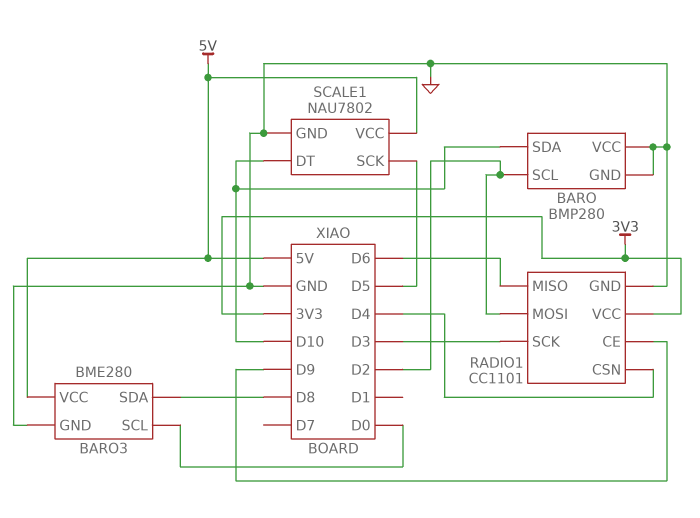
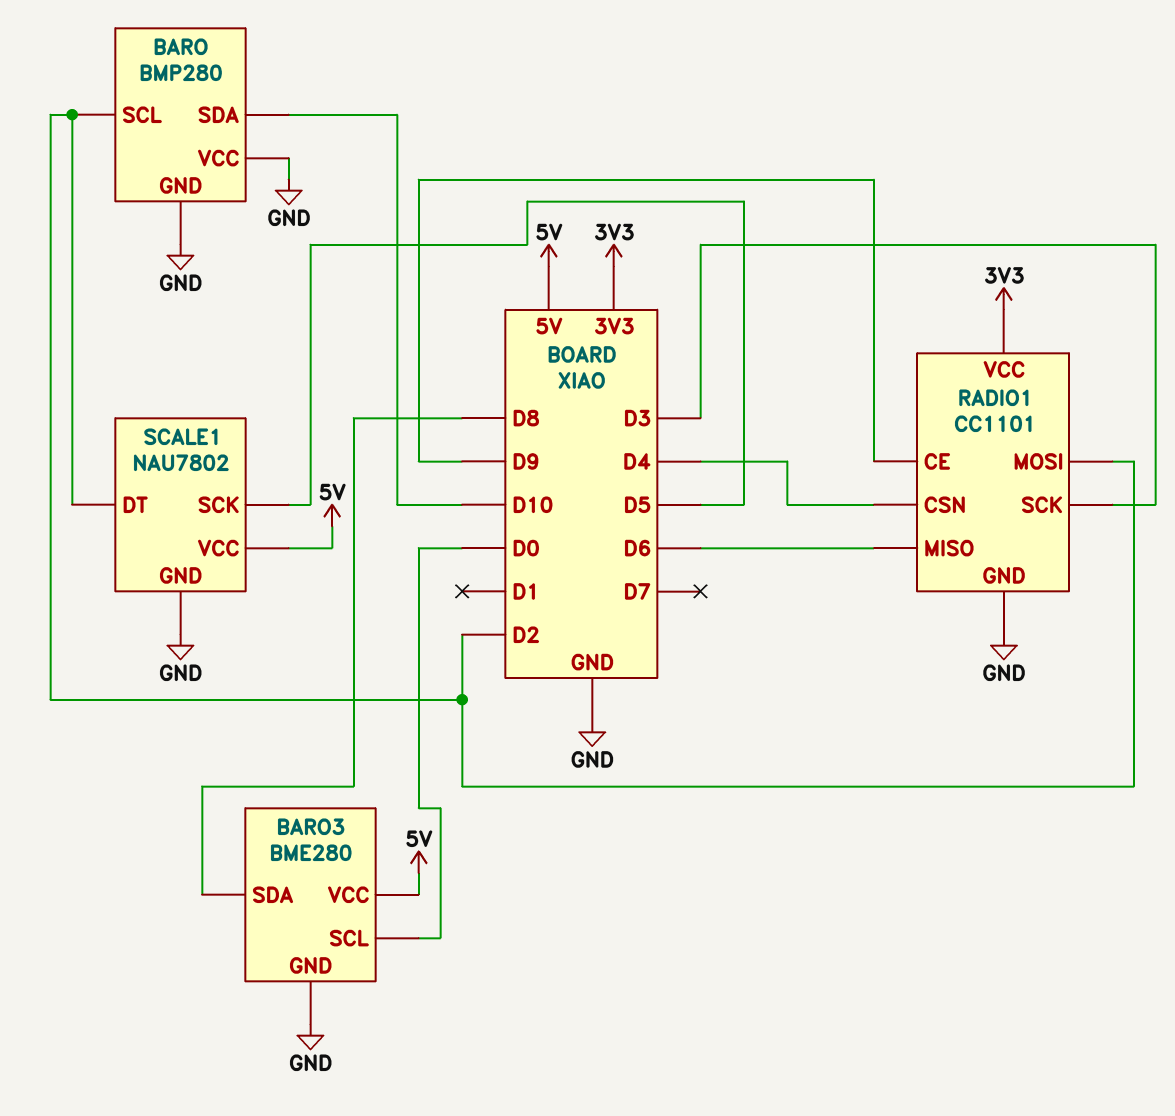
SCALE1 pin DT: D10 -> D2

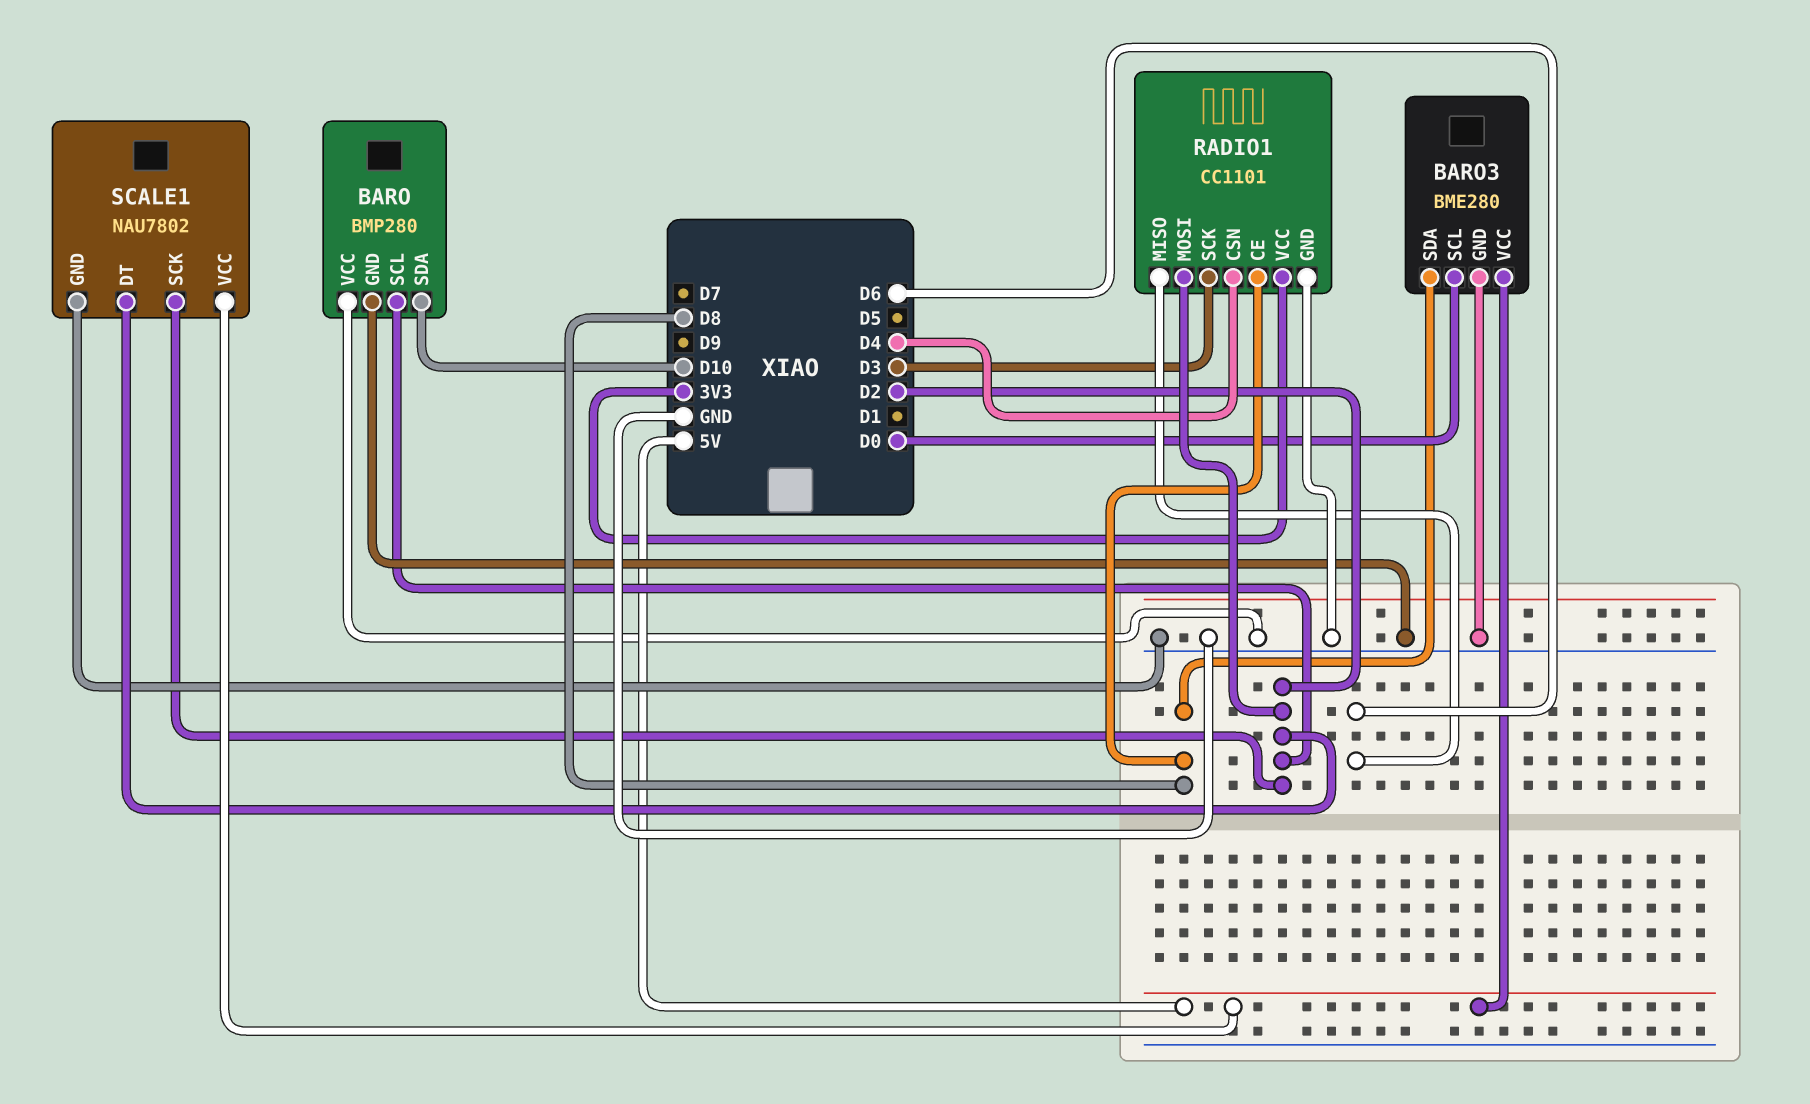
RADIO1 pin CE: D9 -> D8
SCALE1 pin SCK: D5 -> D2

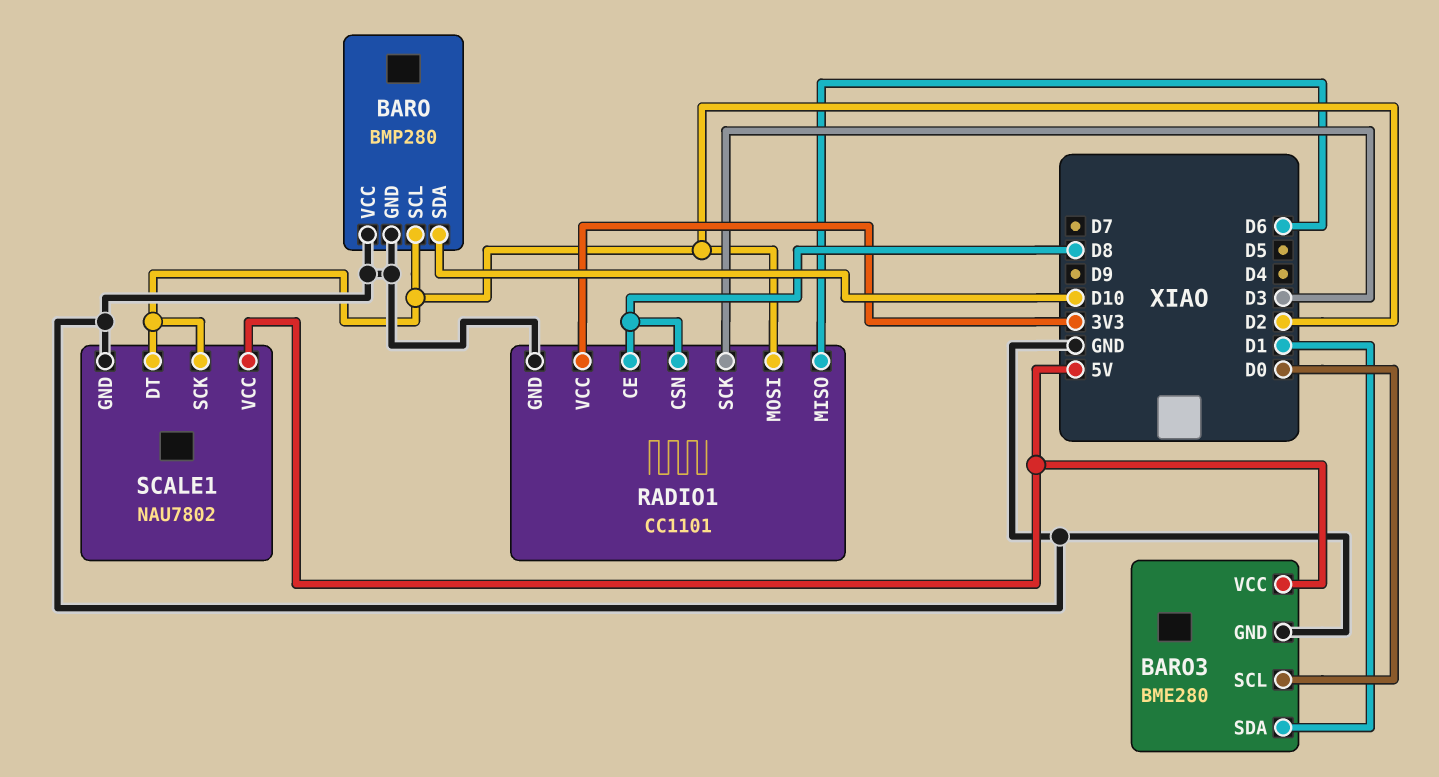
BARO3 pin SDA: D8 -> D1
RADIO1 pin CSN: D4 -> D8

